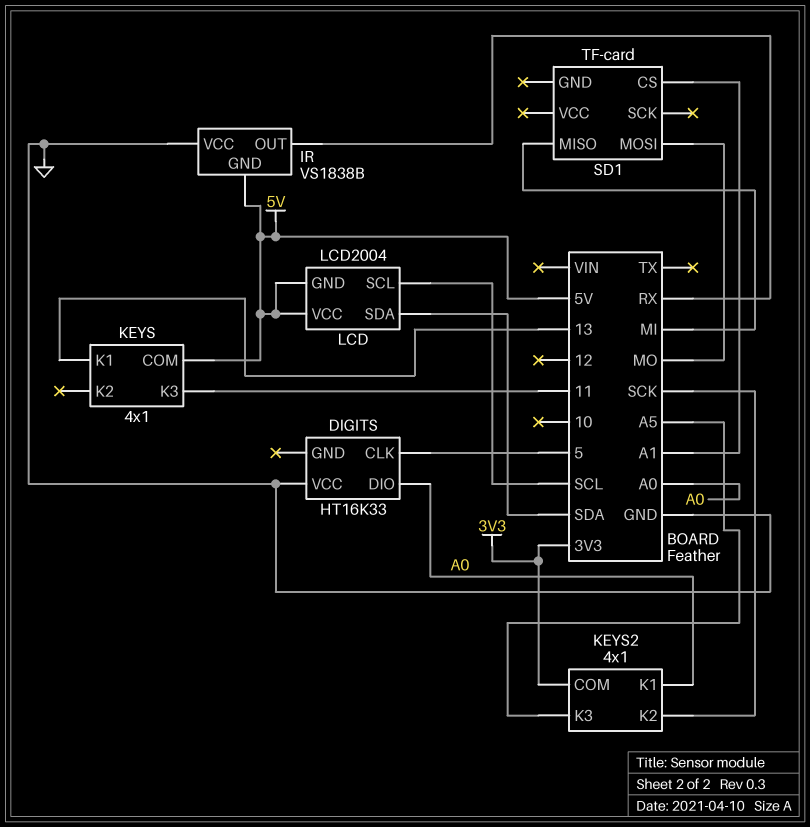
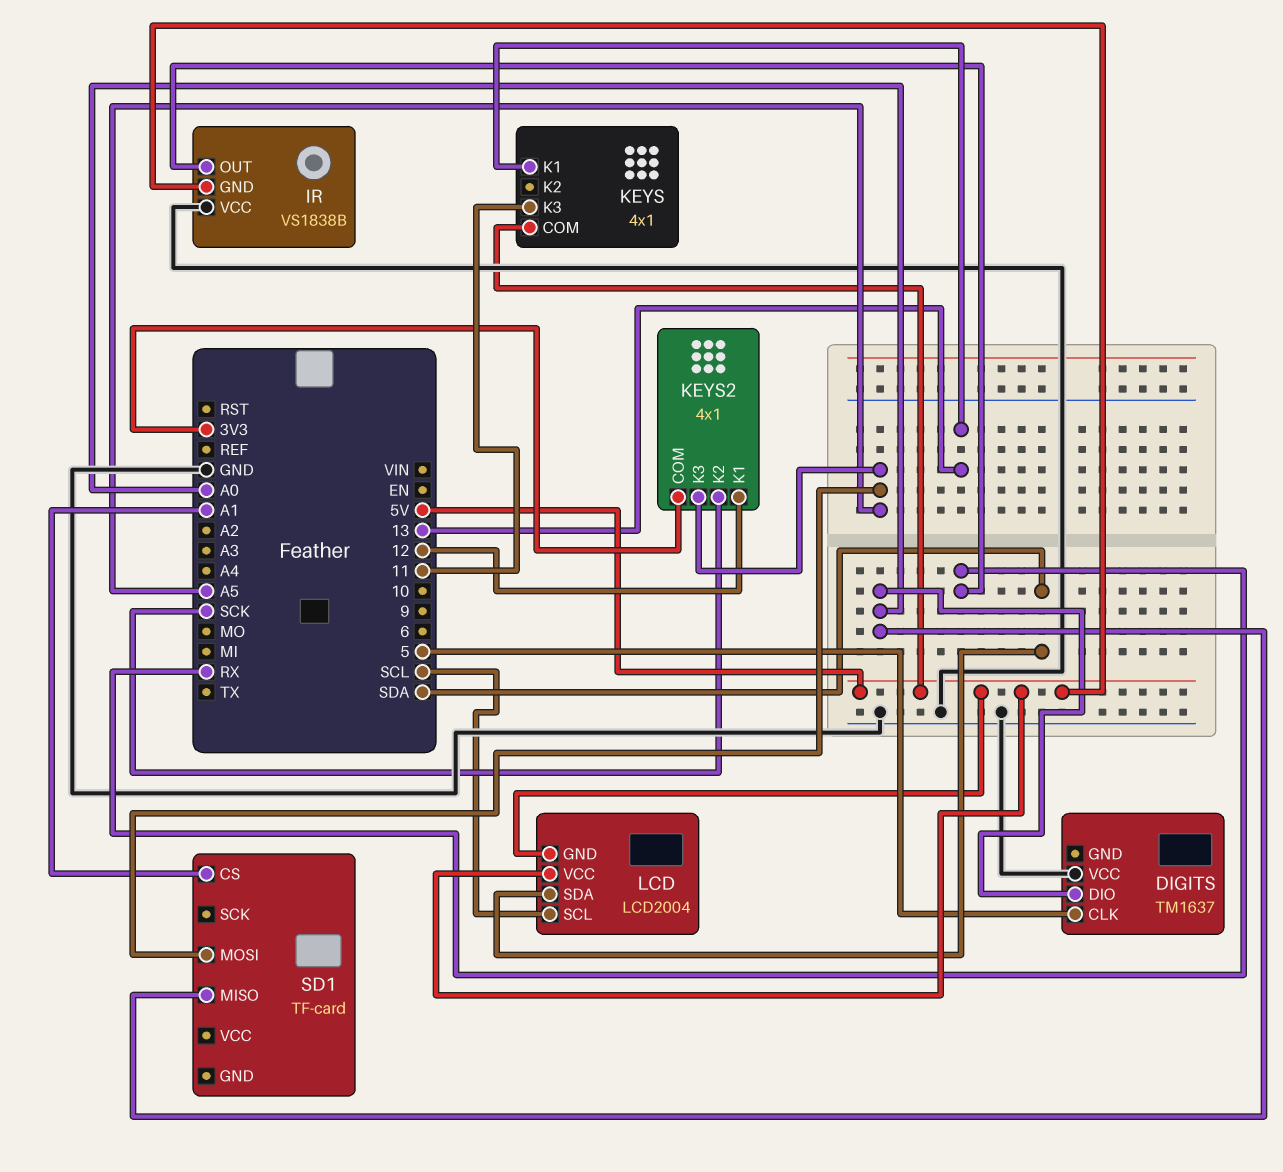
DIGITS: HT16K33 -> TM1637
KEYS2 pin K1: A0 -> 12
SD1 pin MISO: MI -> A0
SD1 pin MOSI: MO -> A5

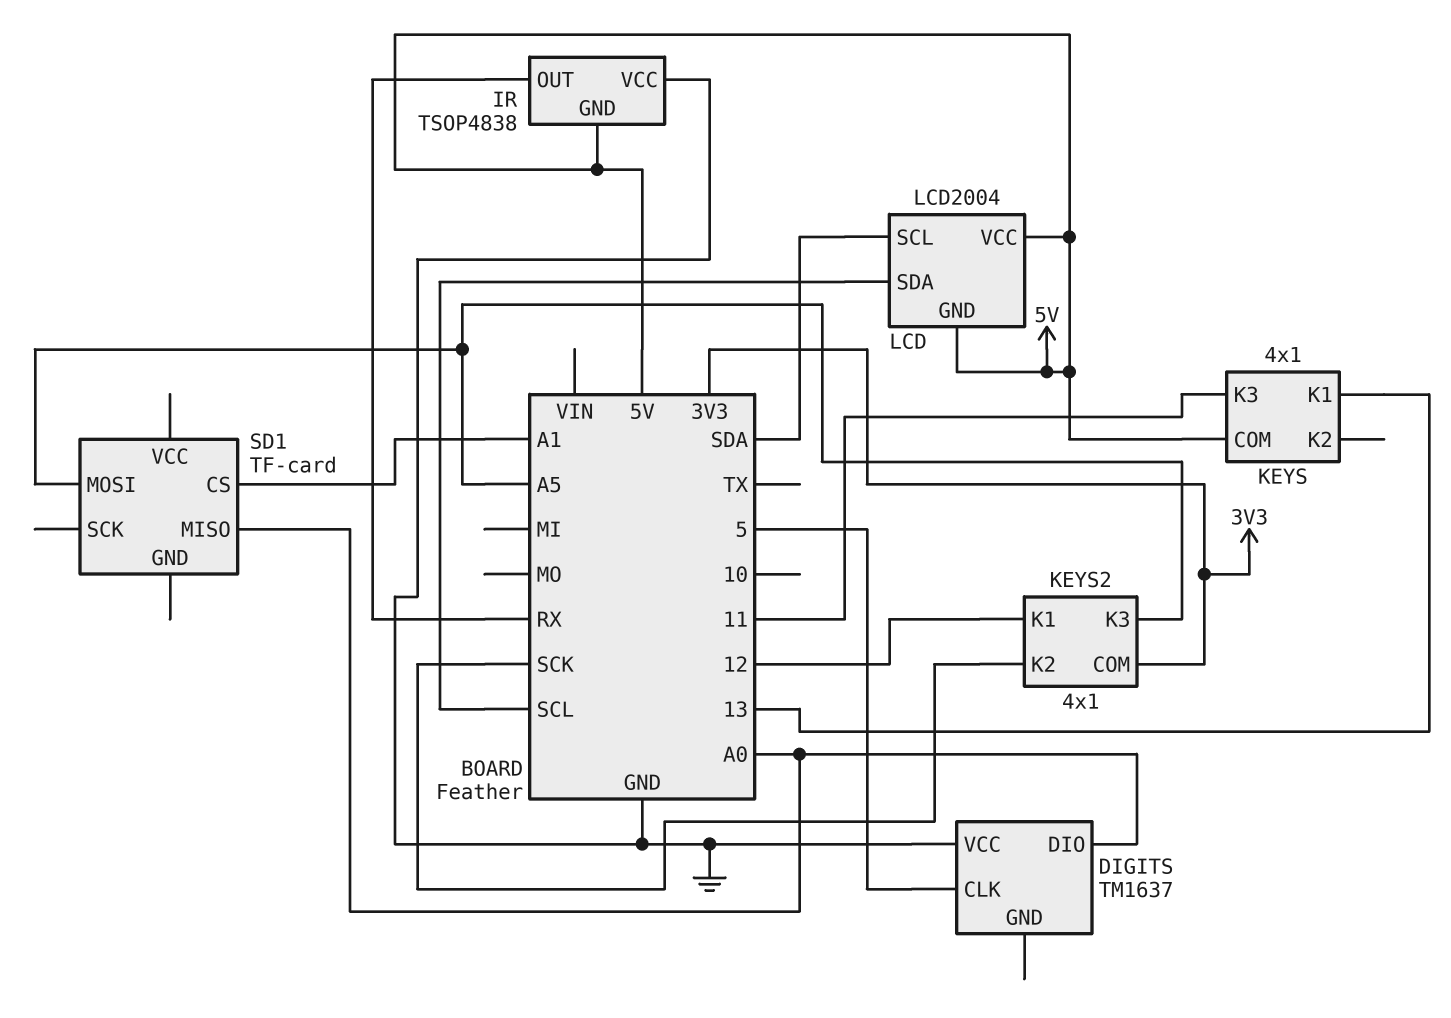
IR: VS1838B -> TSOP4838
LCD pin SCL: SCL -> SDA
LCD pin SDA: SDA -> SCL

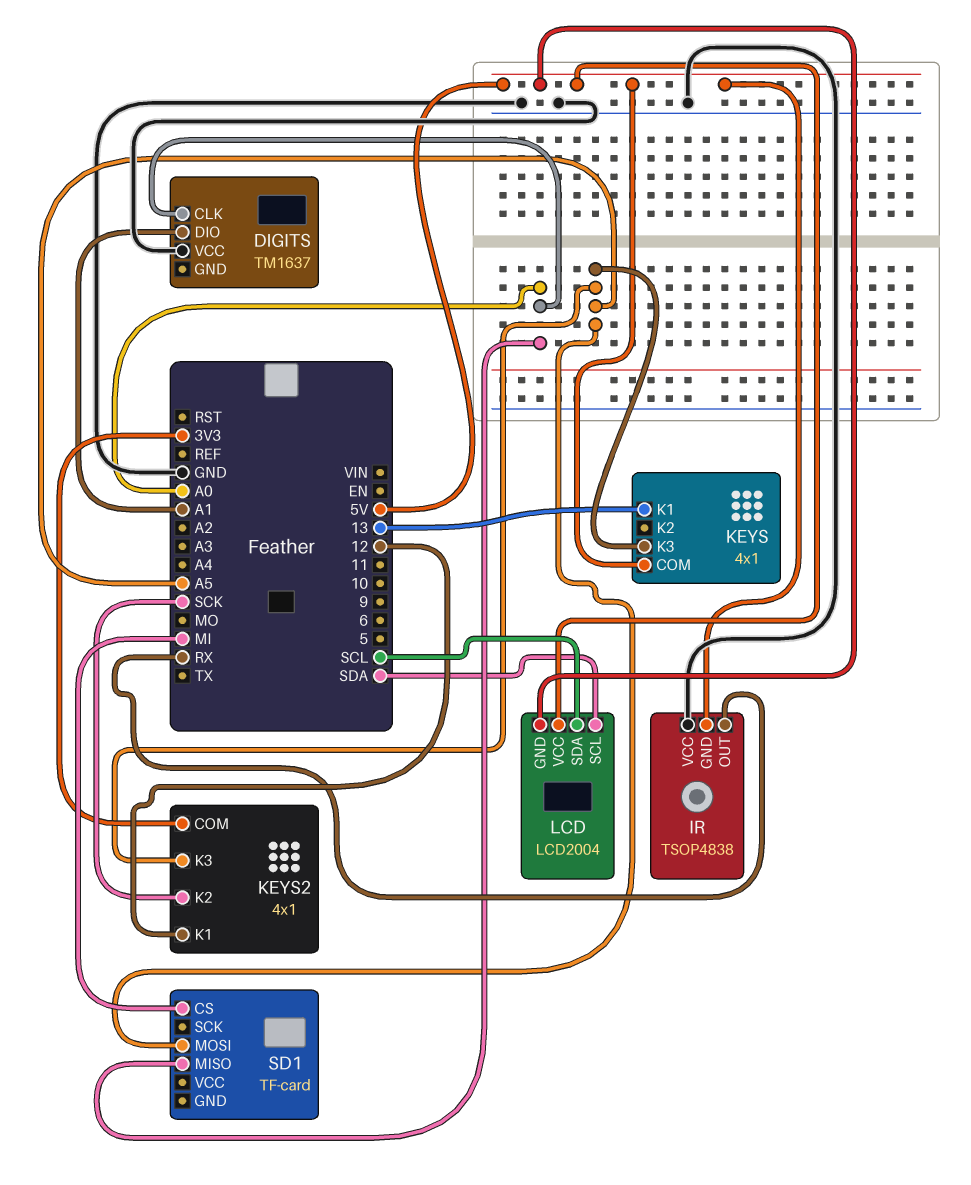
DIGITS pin CLK: 5 -> A0
DIGITS pin DIO: A0 -> A1
KEYS pin K3: 11 -> A5
SD1 pin CS: A1 -> MI

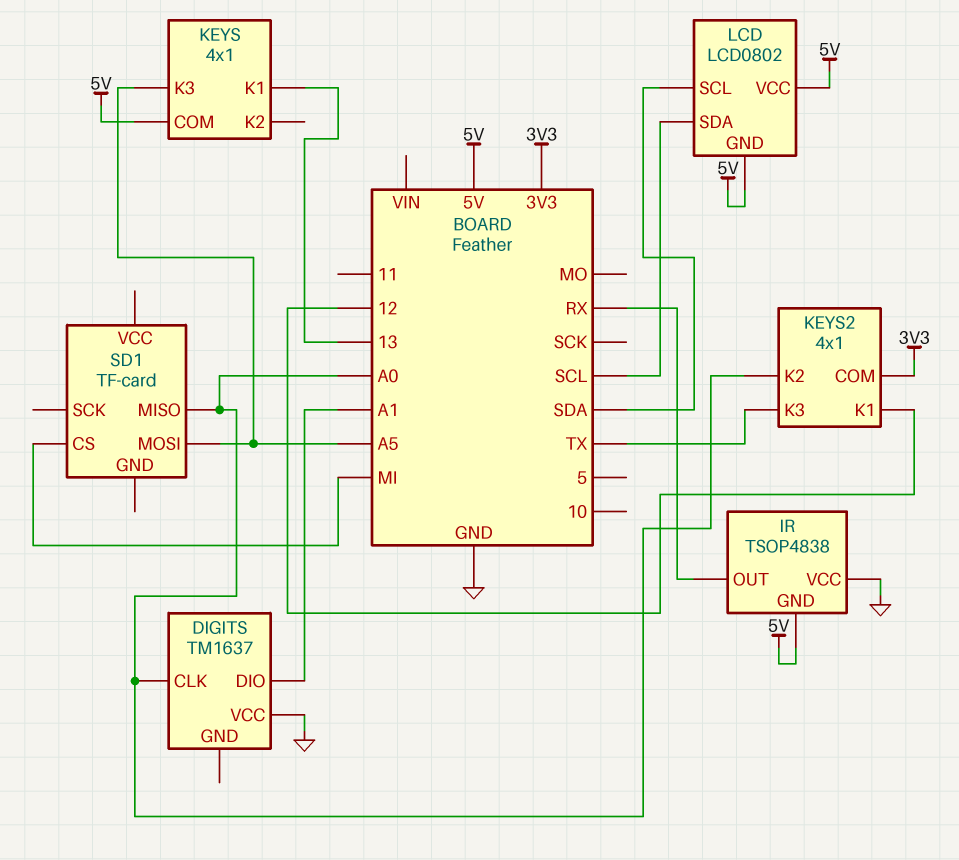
KEYS2 pin K2: SCK -> A0
KEYS2 pin K3: A5 -> TX
LCD: LCD2004 -> LCD0802

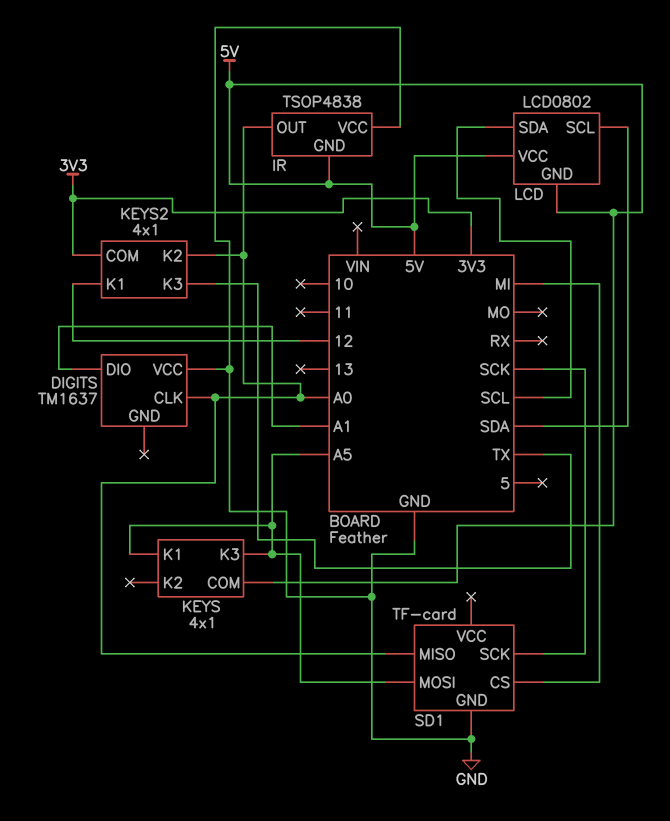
IR pin OUT: RX -> A0
KEYS pin K1: 13 -> A5
SD1 pin GND: none -> GND
SD1 pin SCK: none -> SCK

